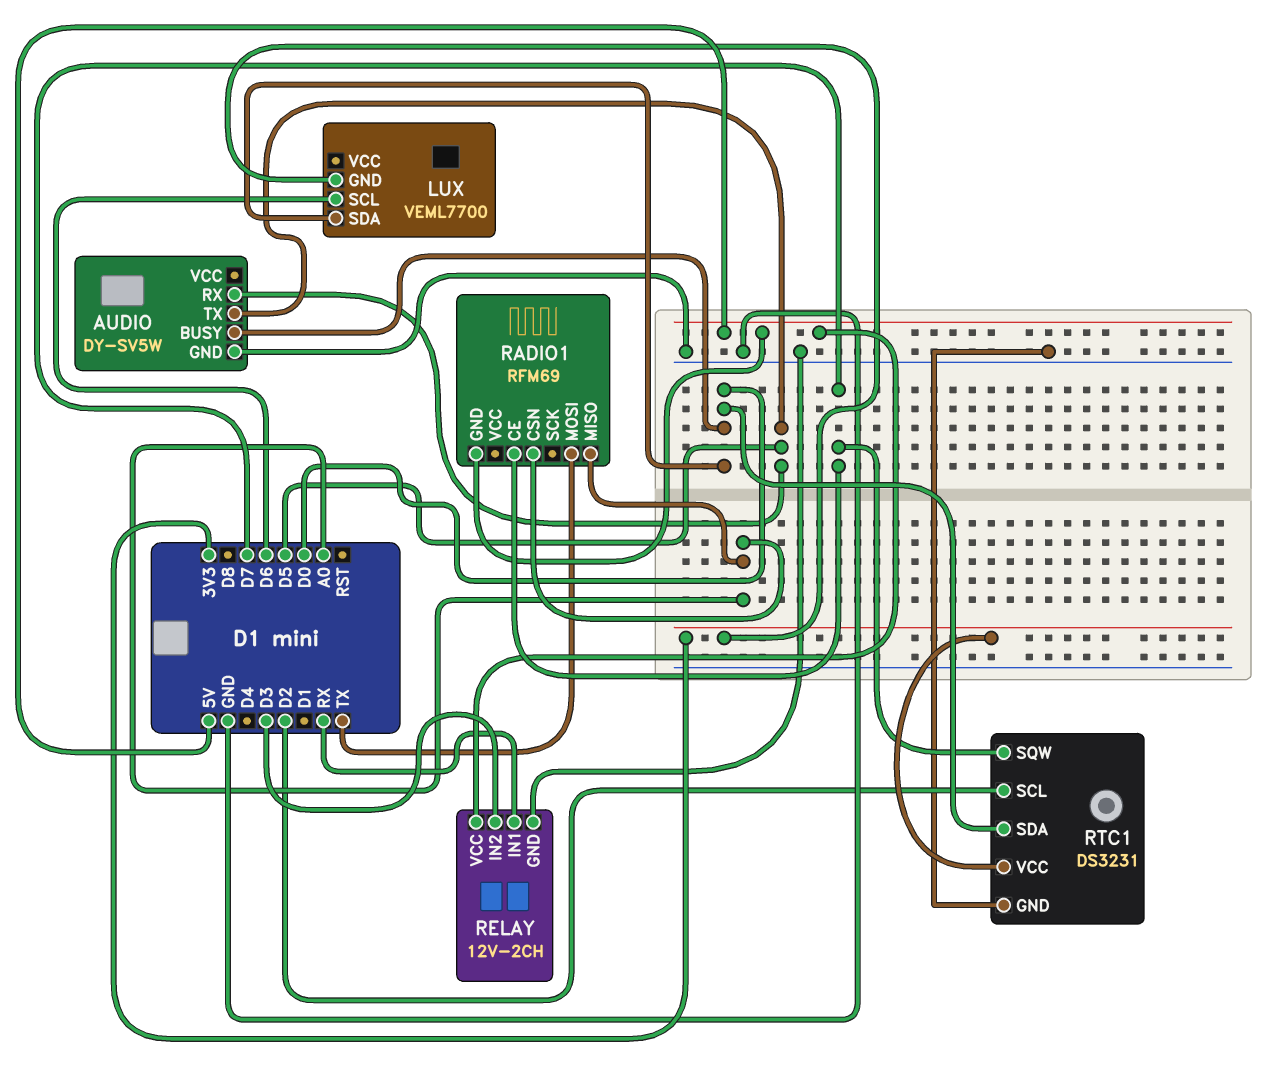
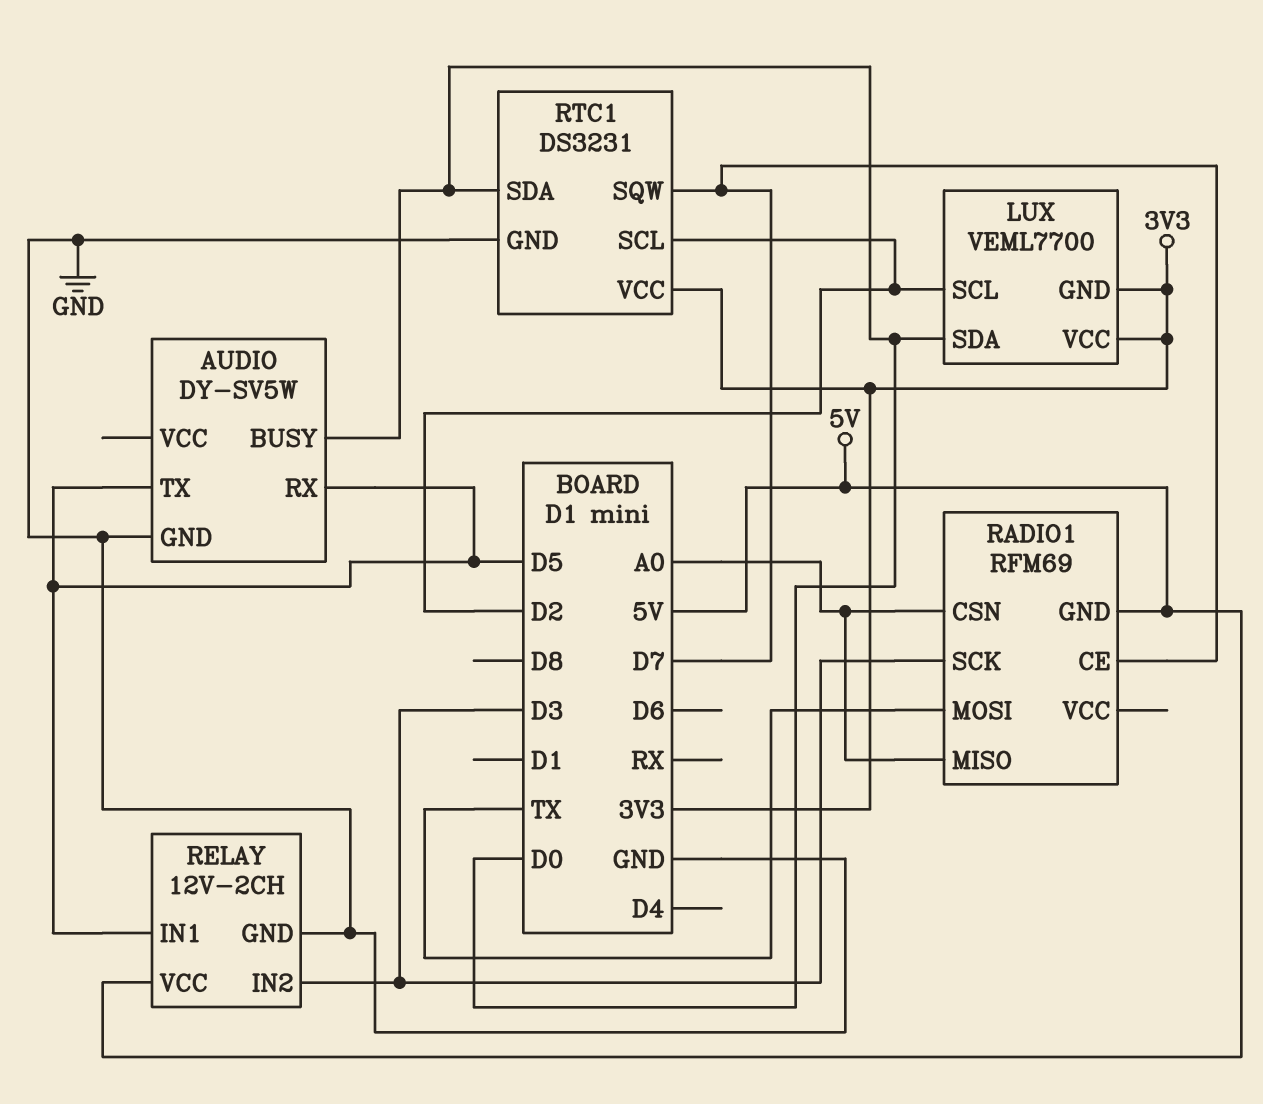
LUX pin SCL: D6 -> D2
LUX pin VCC: none -> 3V3
RADIO1 pin SCK: none -> D3
RELAY pin IN1: RX -> D5

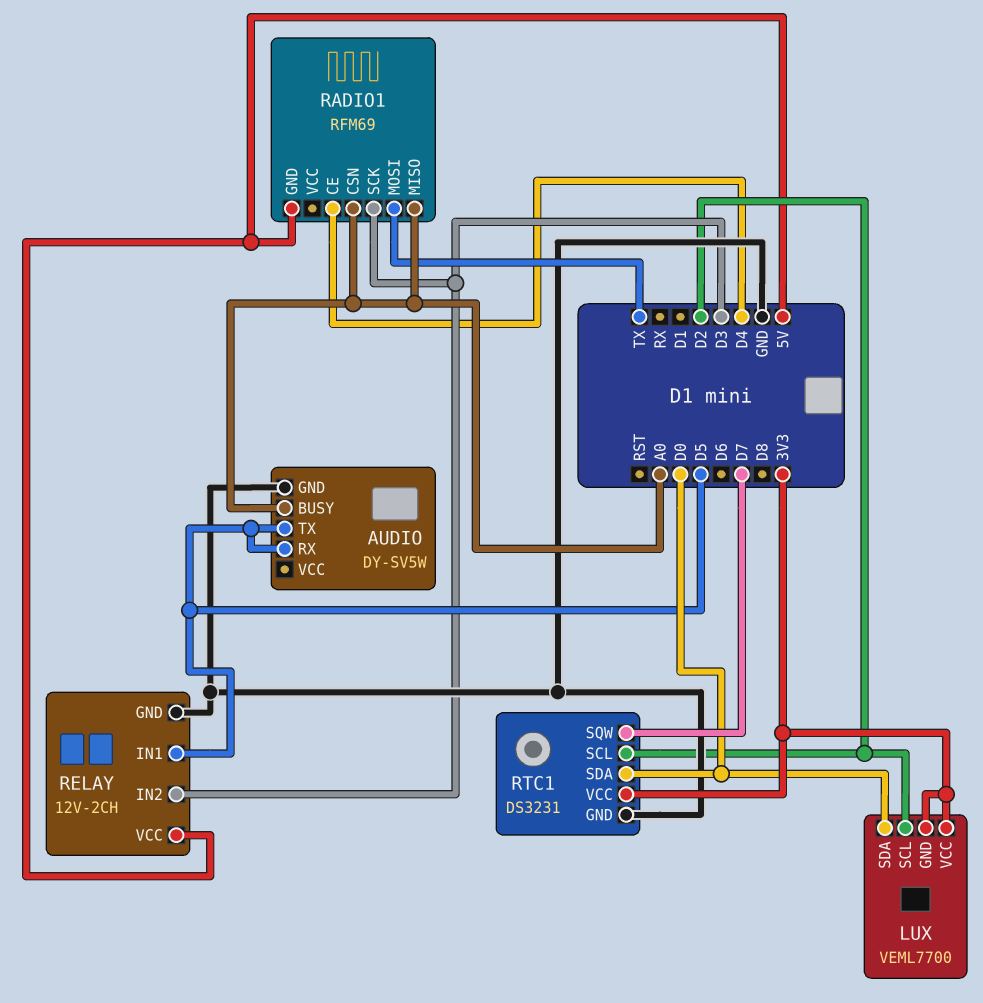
AUDIO pin BUSY: D0 -> A0
RADIO1 pin CE: D7 -> D4

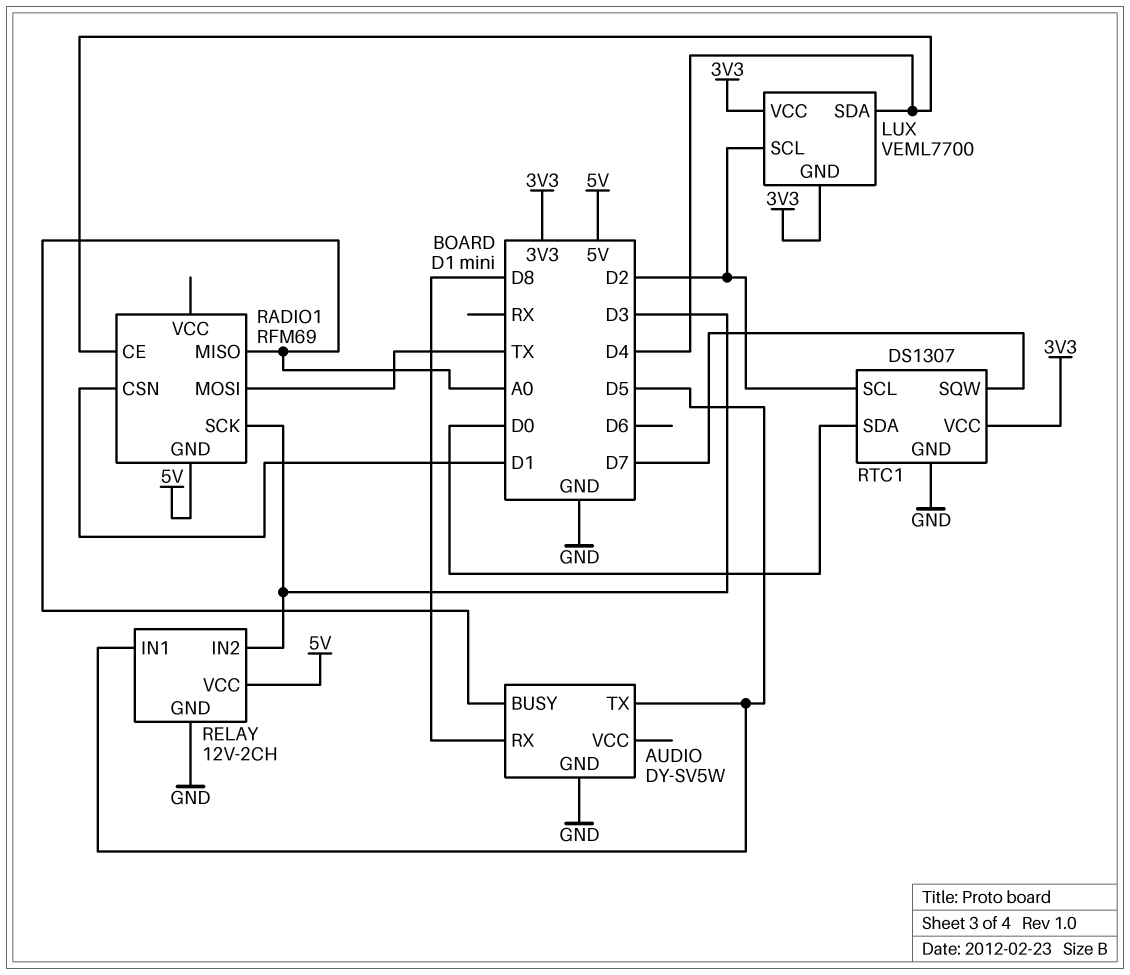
AUDIO pin RX: D5 -> D8
LUX pin SDA: D0 -> D4
RADIO1 pin CSN: A0 -> D1
RTC1: DS3231 -> DS1307

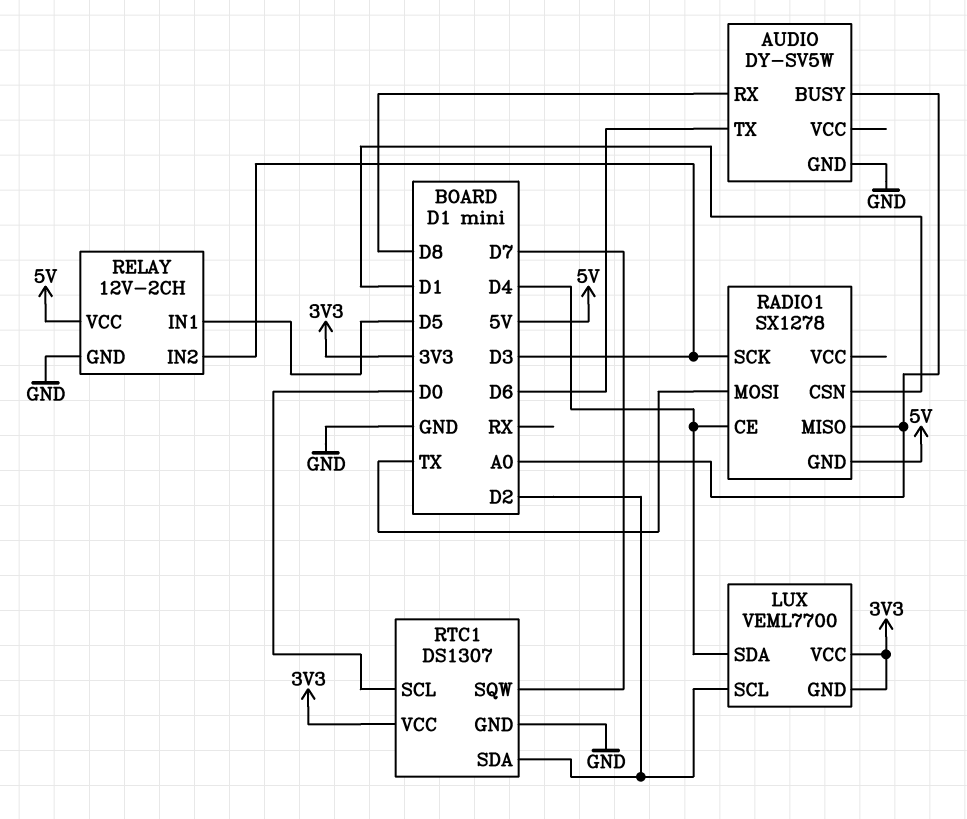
AUDIO pin TX: D5 -> D6
RADIO1: RFM69 -> SX1278
RTC1 pin SCL: D2 -> D0
RTC1 pin SDA: D0 -> D2

